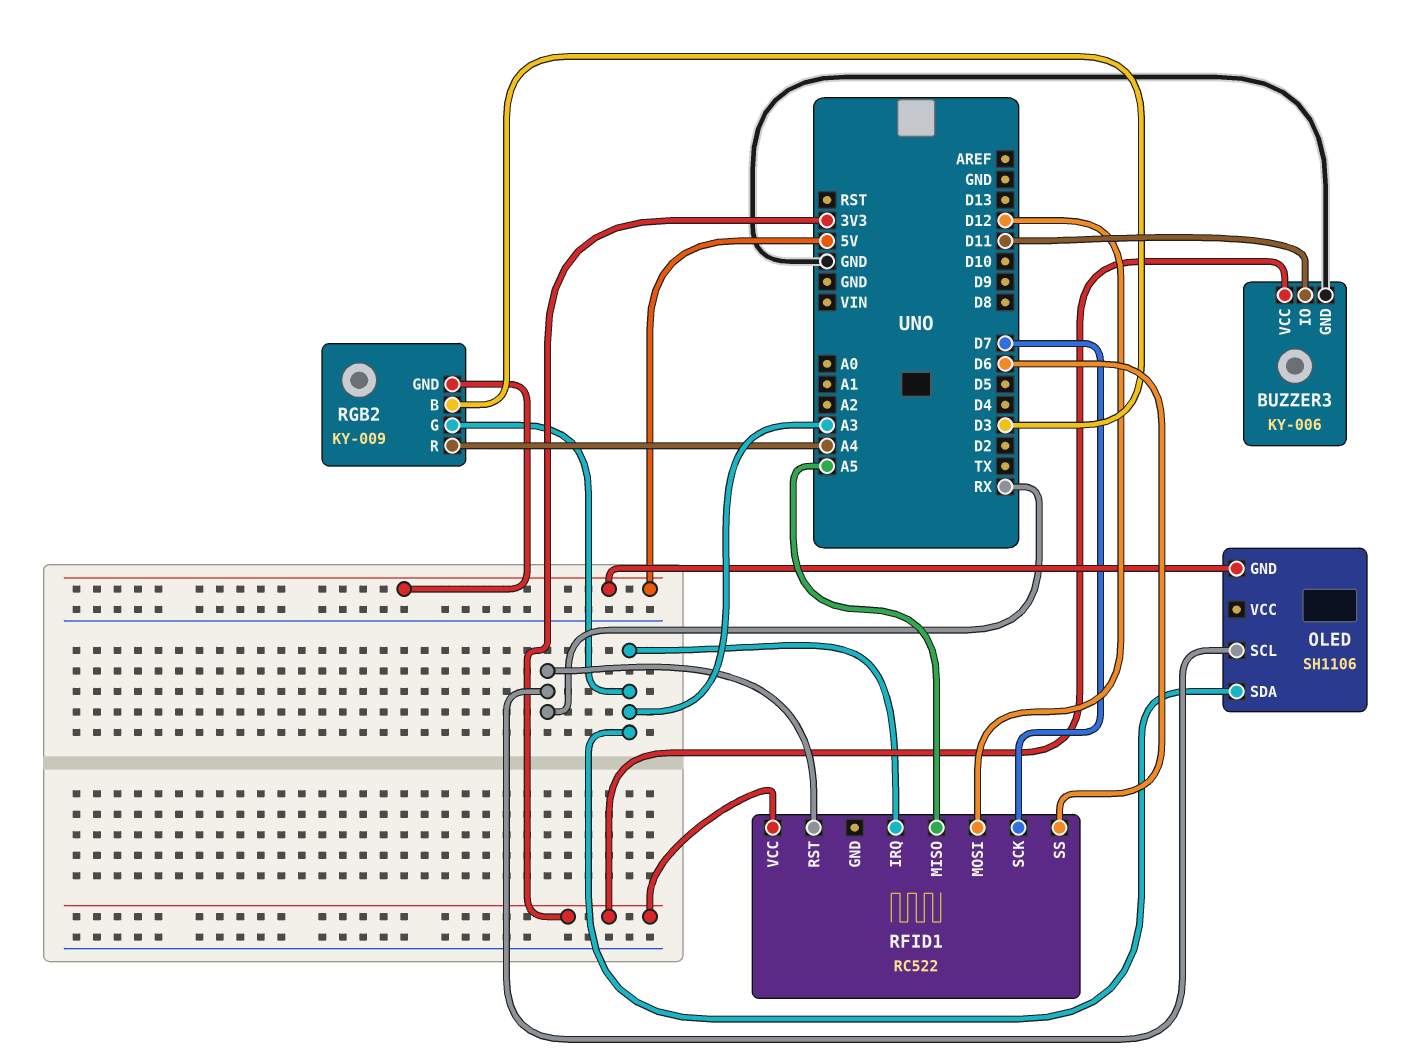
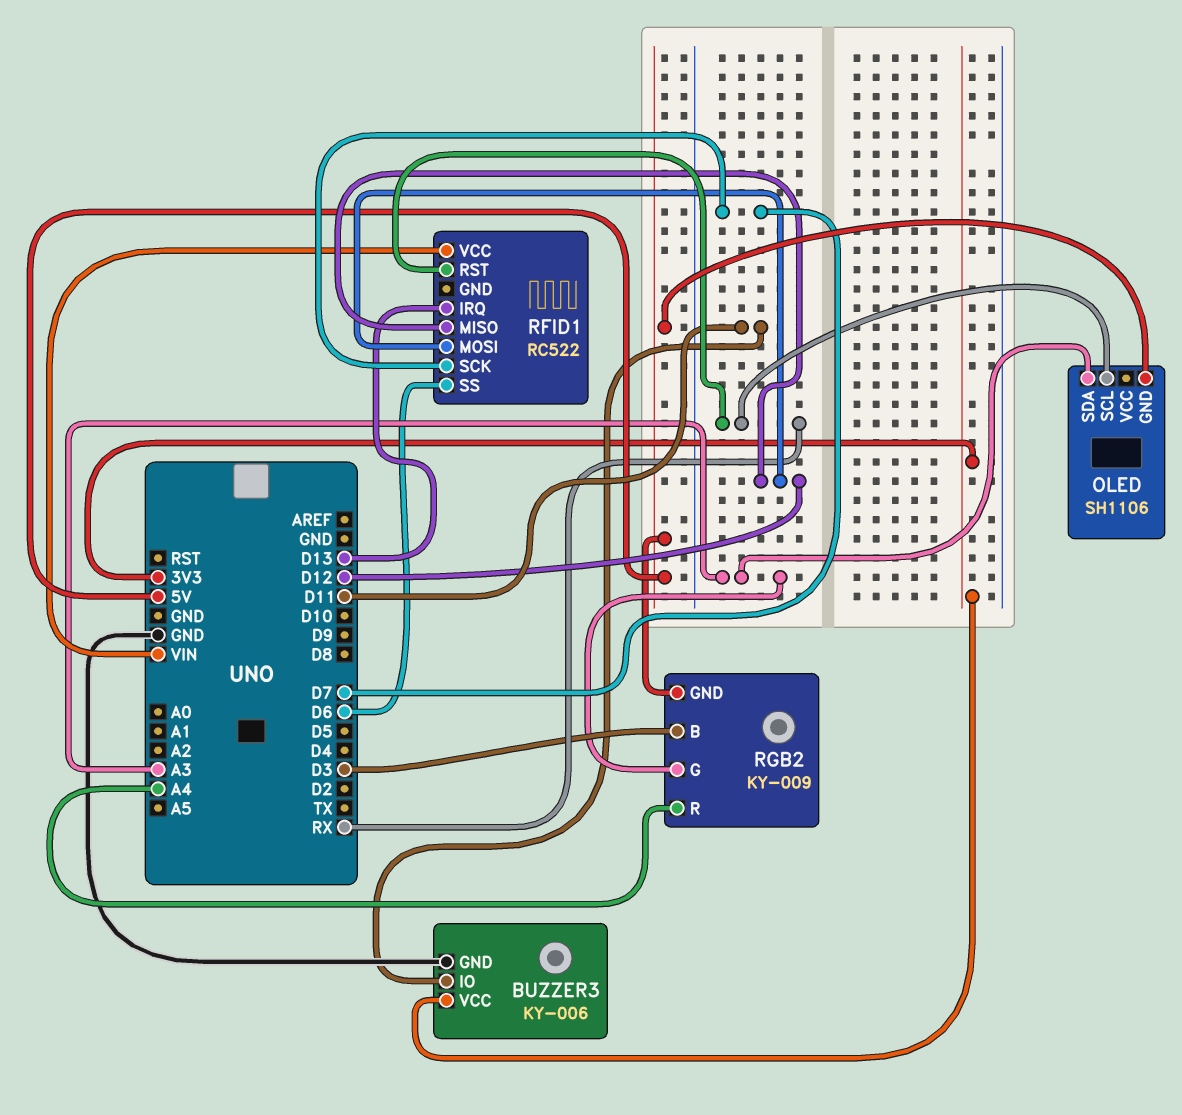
RFID1 pin IRQ: A3 -> D13
RFID1 pin MISO: A5 -> D12
RFID1 pin VCC: 3V3 -> VIN

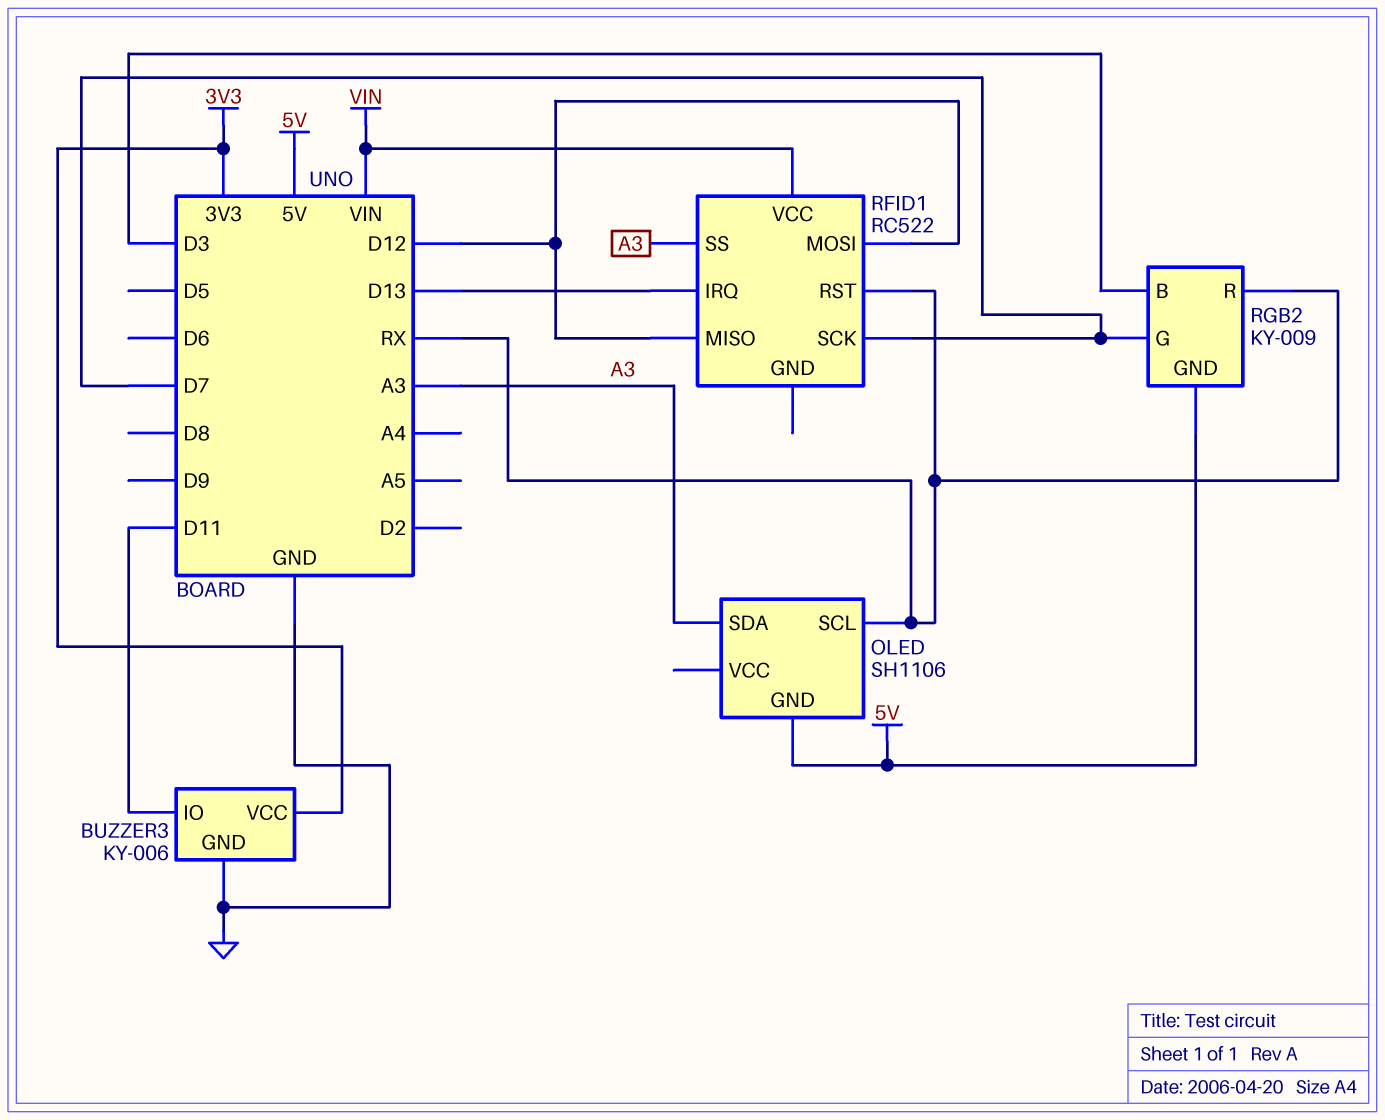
RFID1 pin SS: D6 -> A3
RGB2 pin G: A3 -> D7
RGB2 pin R: A4 -> RX

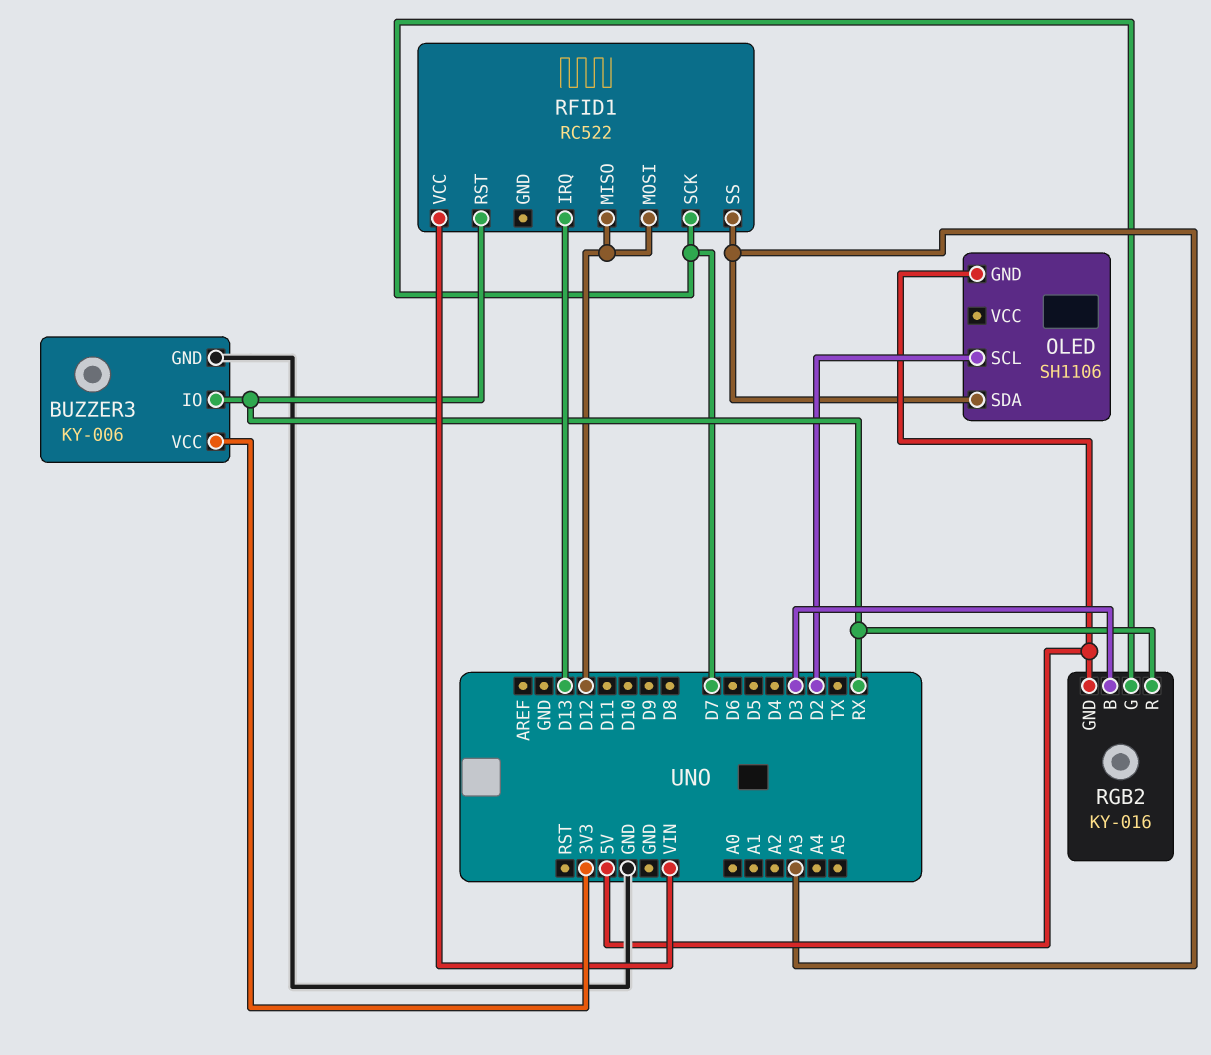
BUZZER3 pin IO: D11 -> RX
OLED pin SCL: RX -> D2
RGB2: KY-009 -> KY-016

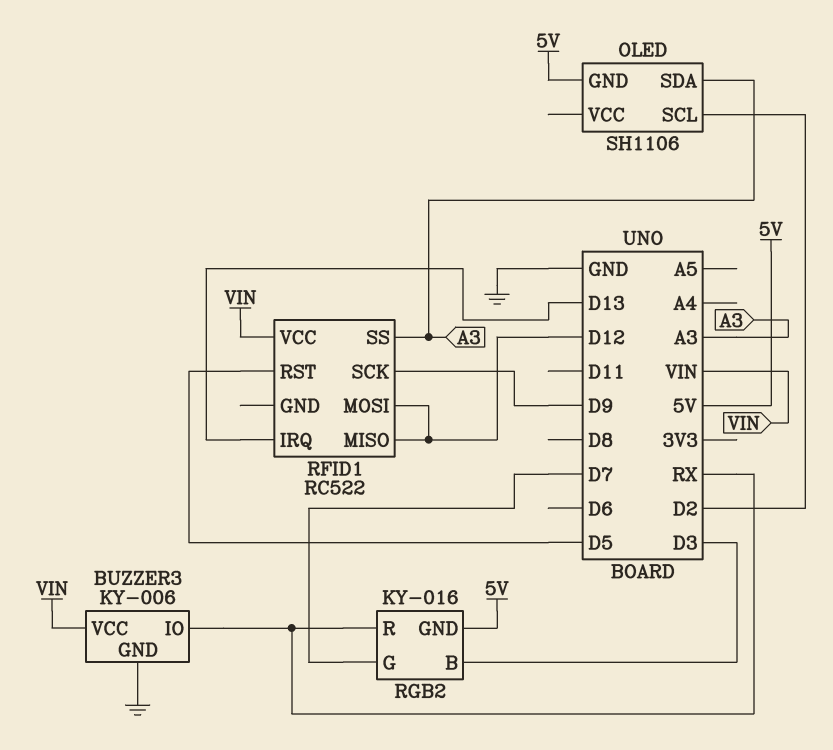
BUZZER3 pin VCC: 3V3 -> VIN
RFID1 pin RST: RX -> D5
RFID1 pin SCK: D7 -> D9

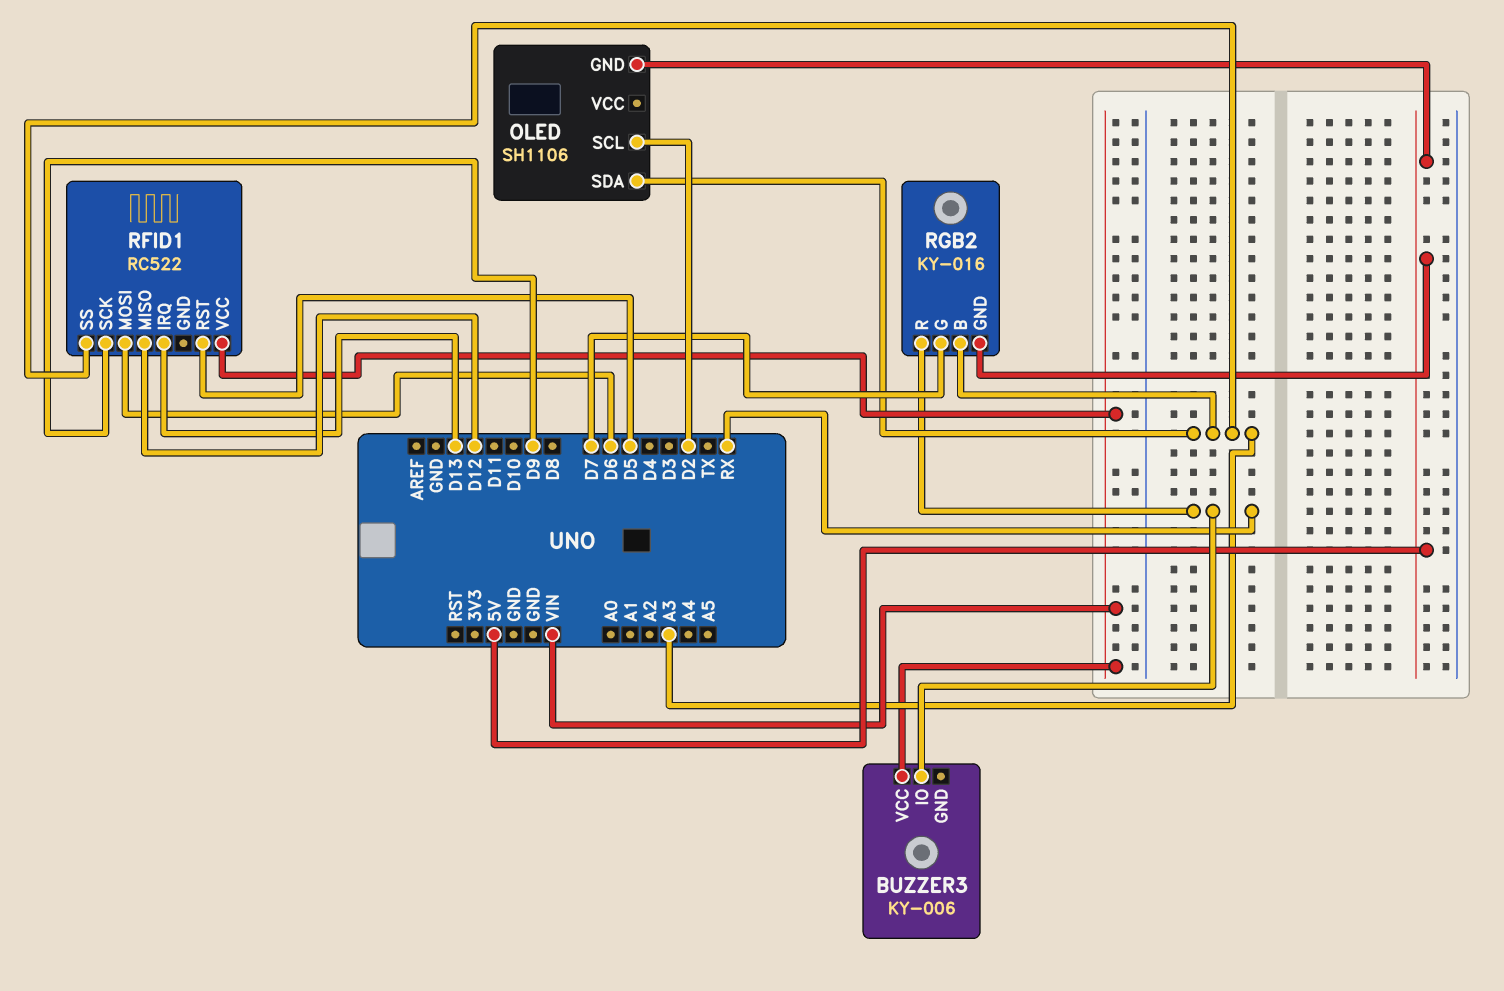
BUZZER3 pin GND: GND -> none
RFID1 pin MOSI: D12 -> D6
RGB2 pin B: D3 -> A3

